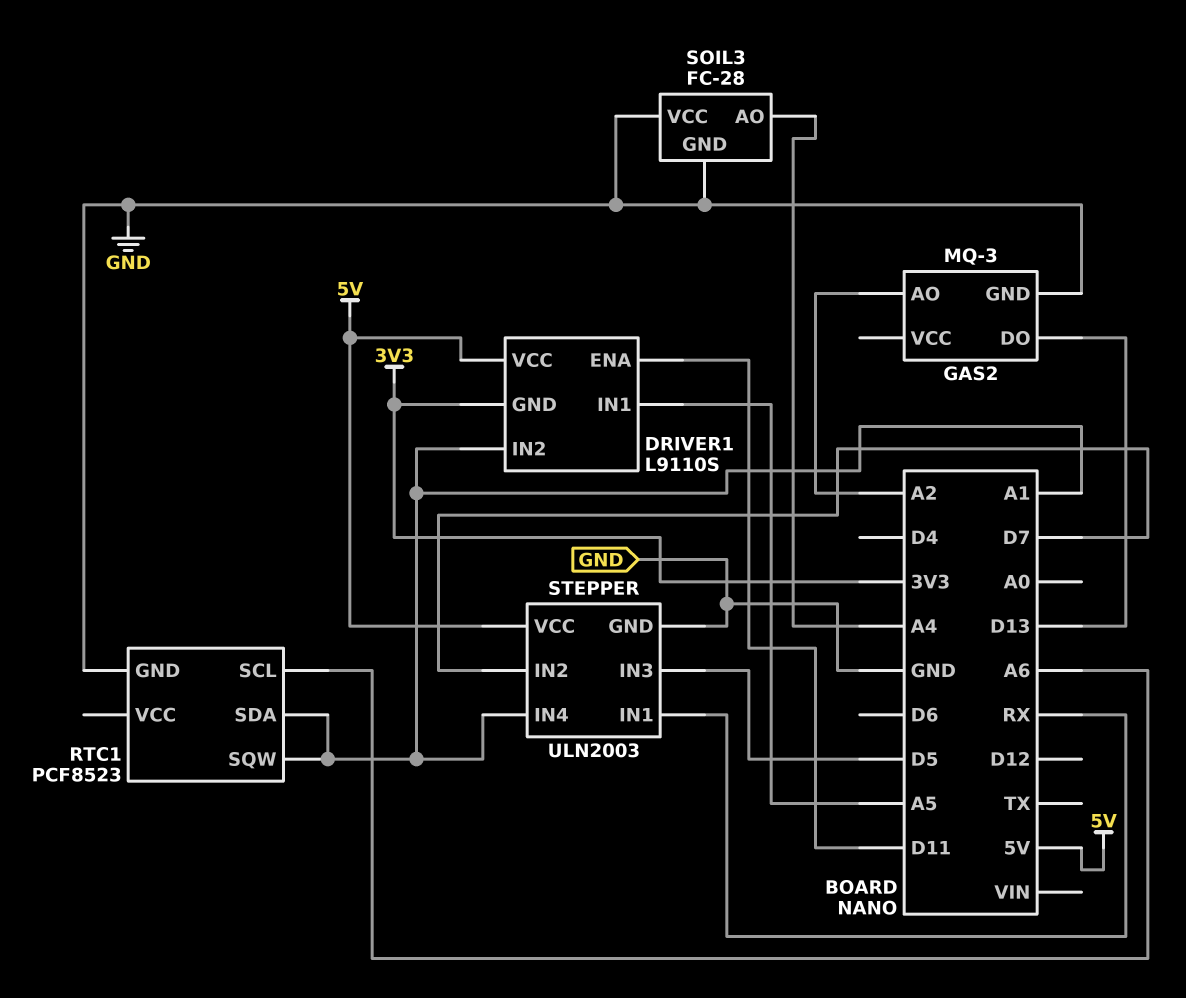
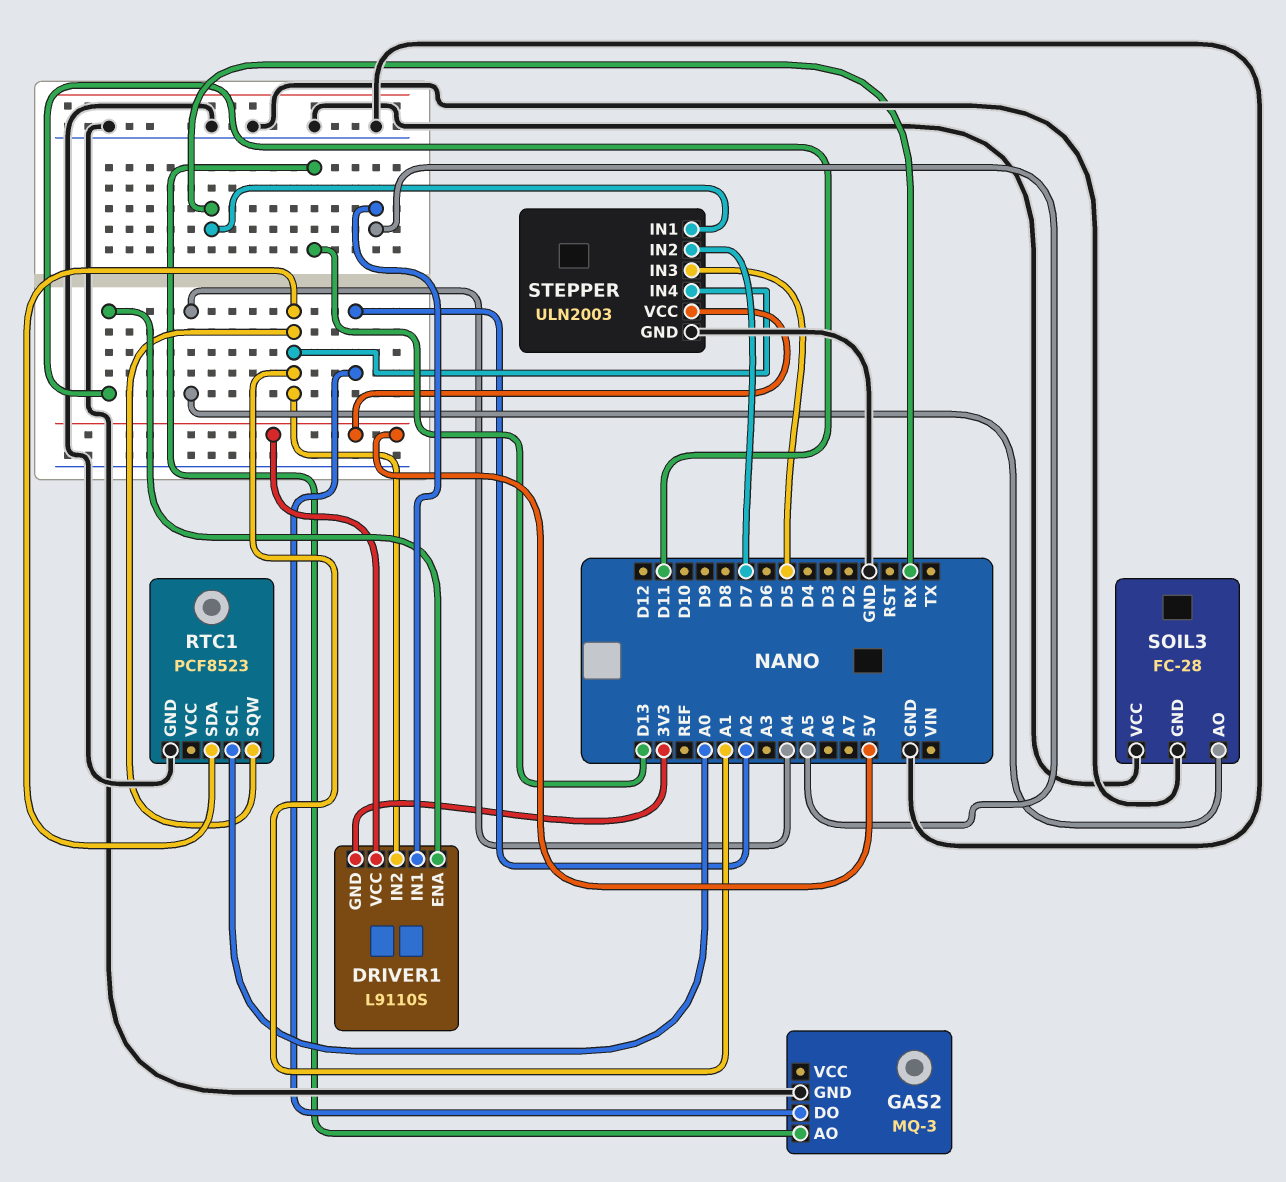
GAS2 pin AO: A2 -> D13
GAS2 pin DO: D13 -> A2
RTC1 pin SCL: A6 -> A0

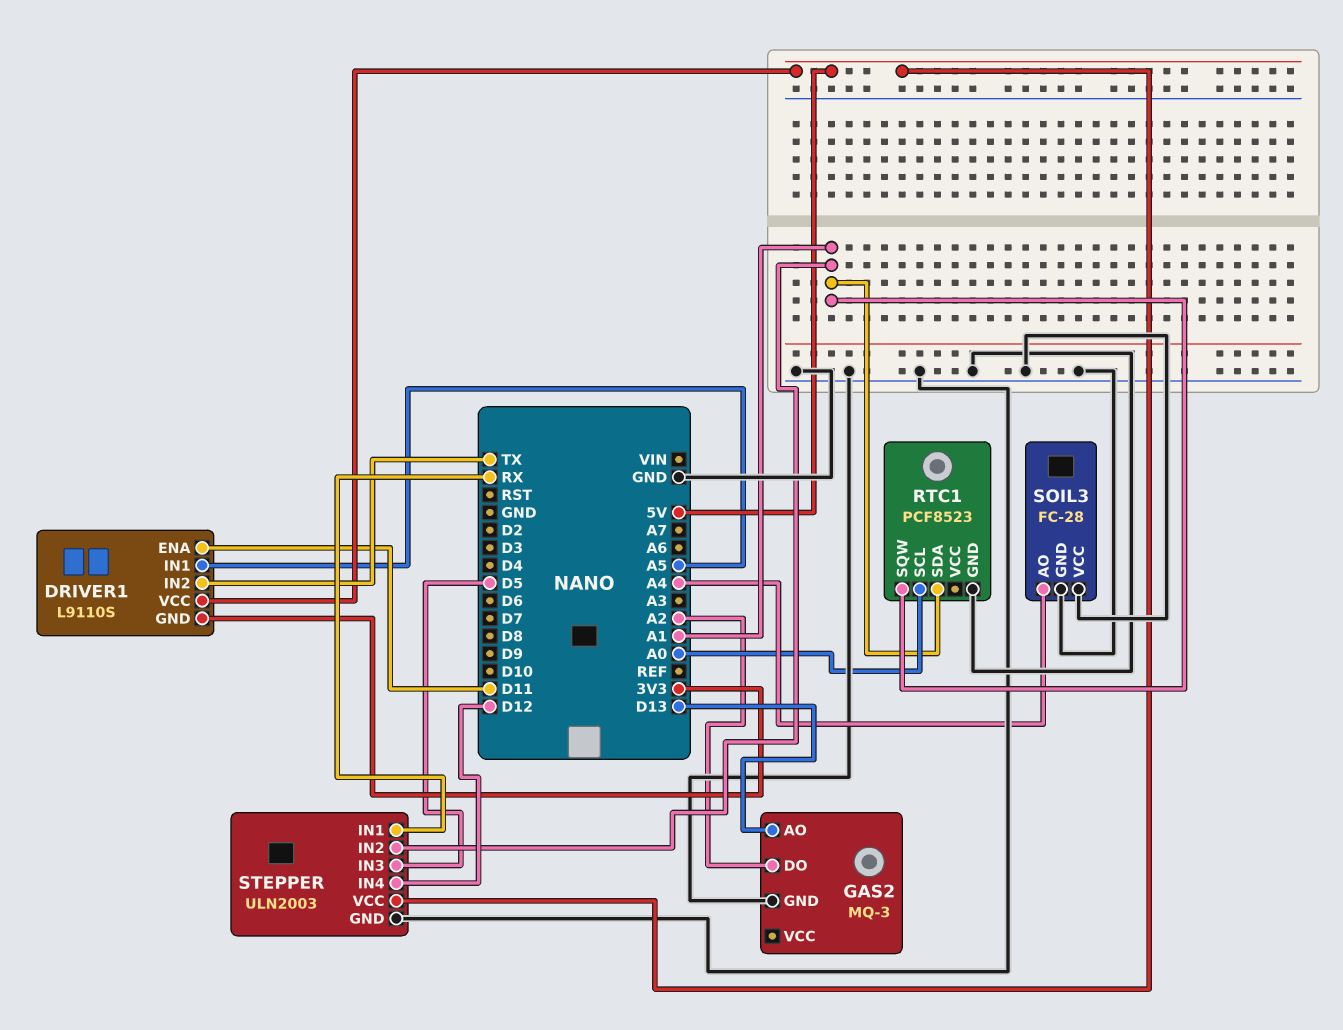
DRIVER1 pin IN2: A1 -> TX
STEPPER pin IN2: D7 -> A1
STEPPER pin IN4: A1 -> D12

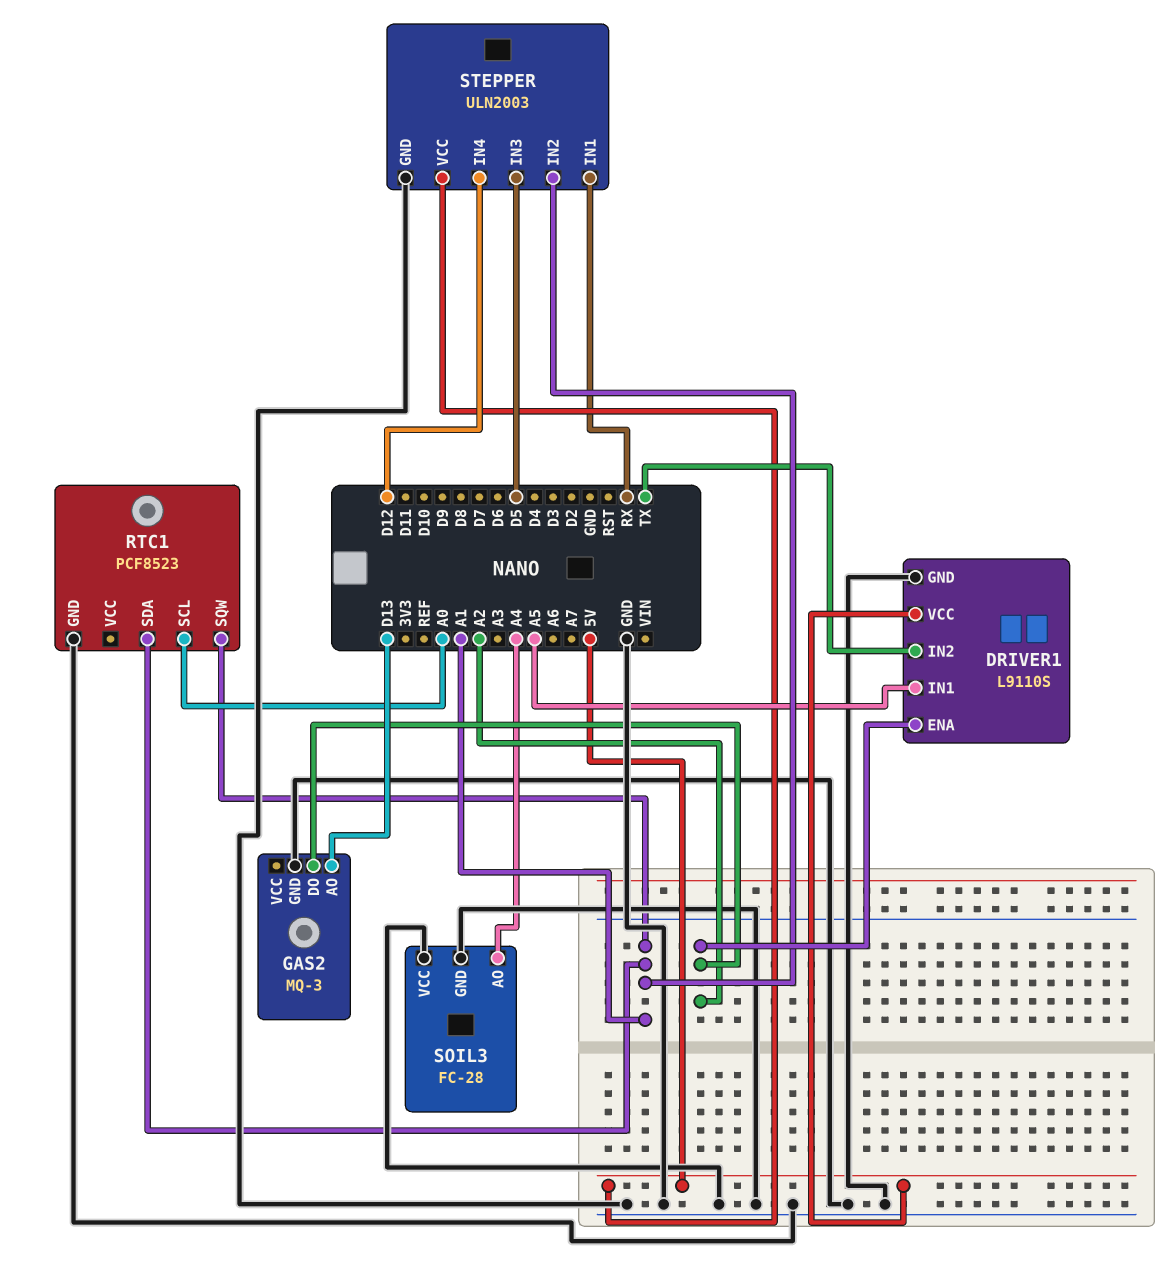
DRIVER1 pin ENA: D11 -> A2
DRIVER1 pin GND: 3V3 -> GND

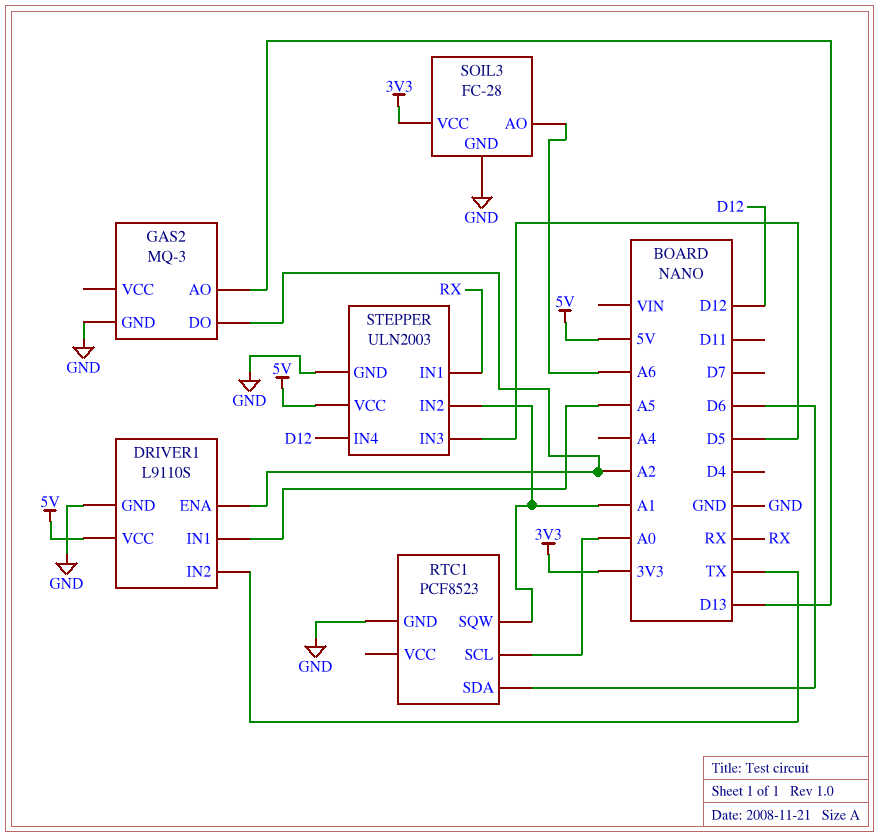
RTC1 pin SDA: A1 -> D6
SOIL3 pin AO: A4 -> A6
SOIL3 pin VCC: GND -> 3V3

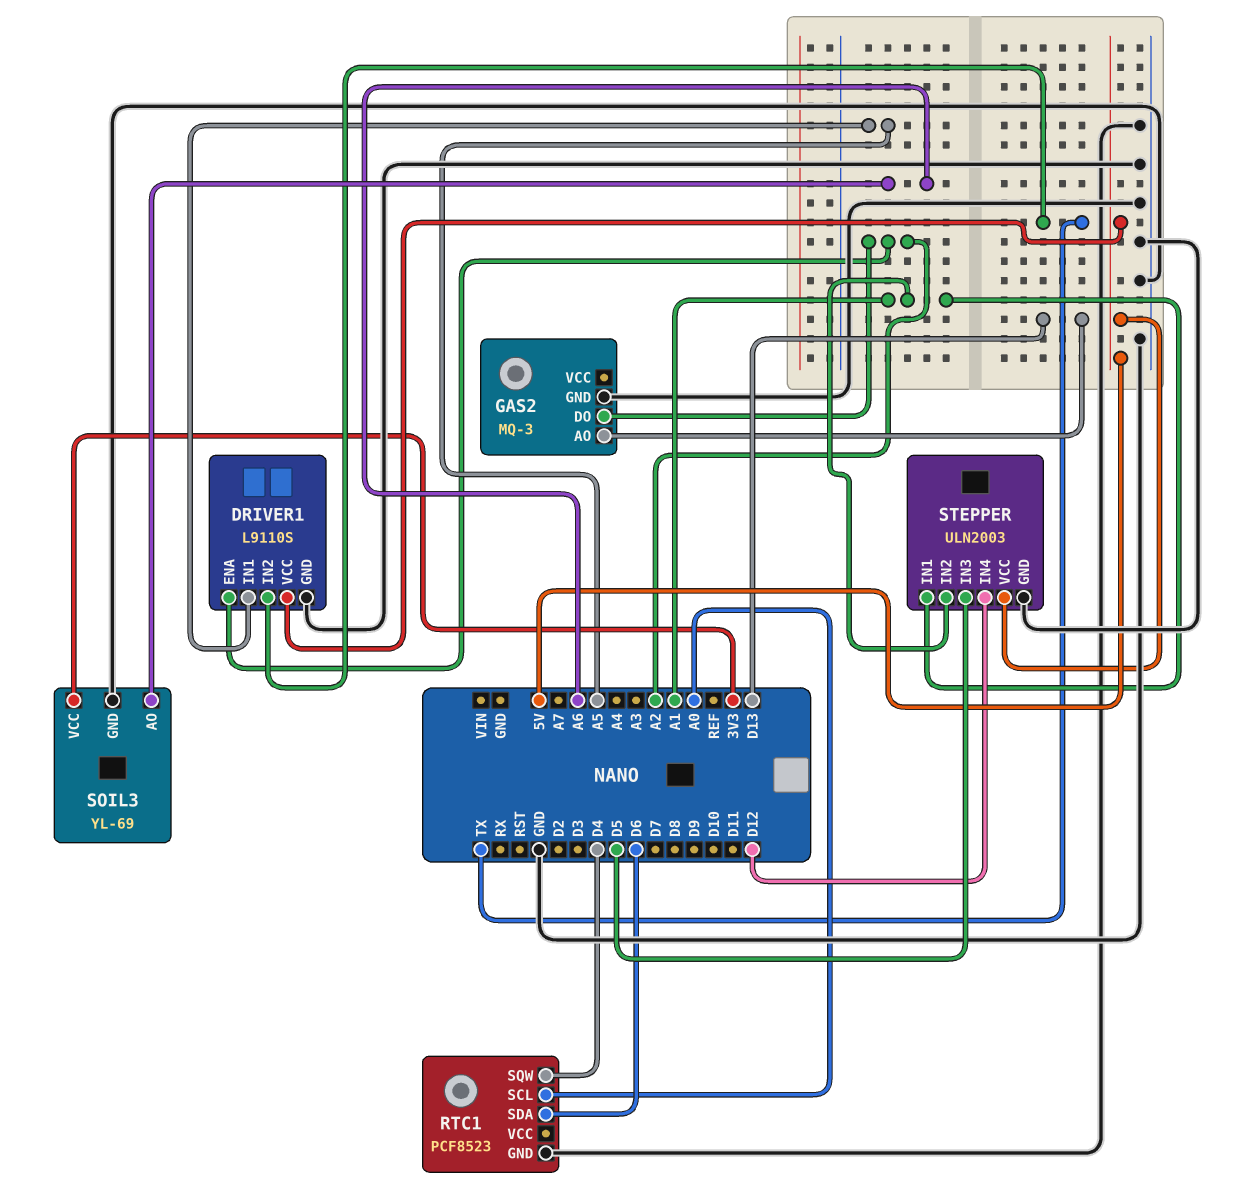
RTC1 pin SQW: A1 -> D4
SOIL3: FC-28 -> YL-69
STEPPER pin IN1: RX -> A1

